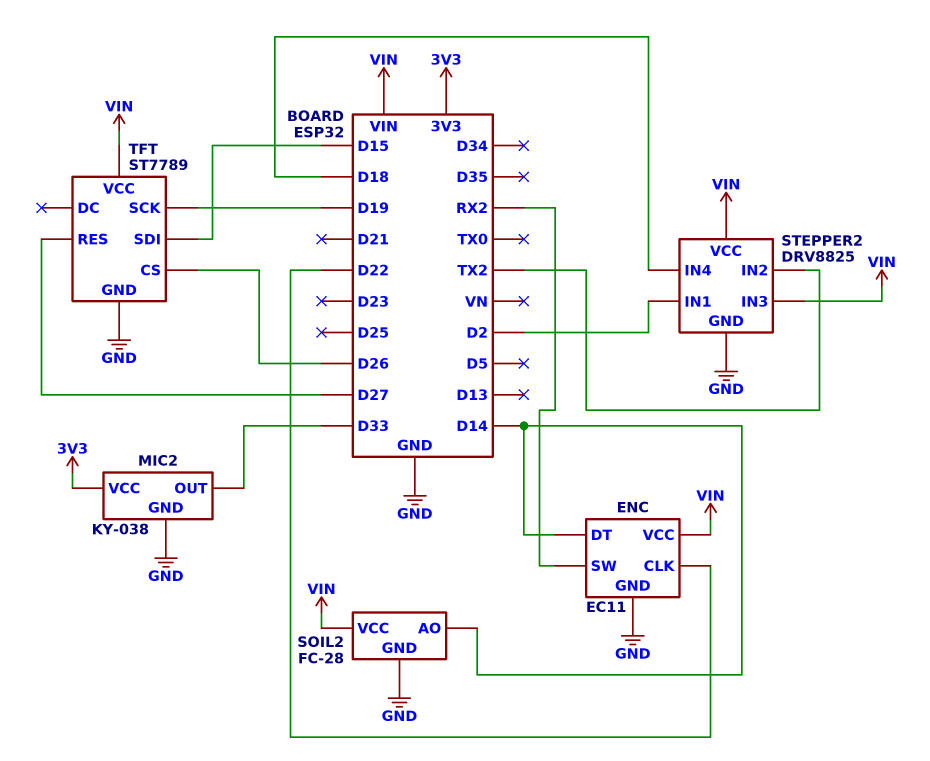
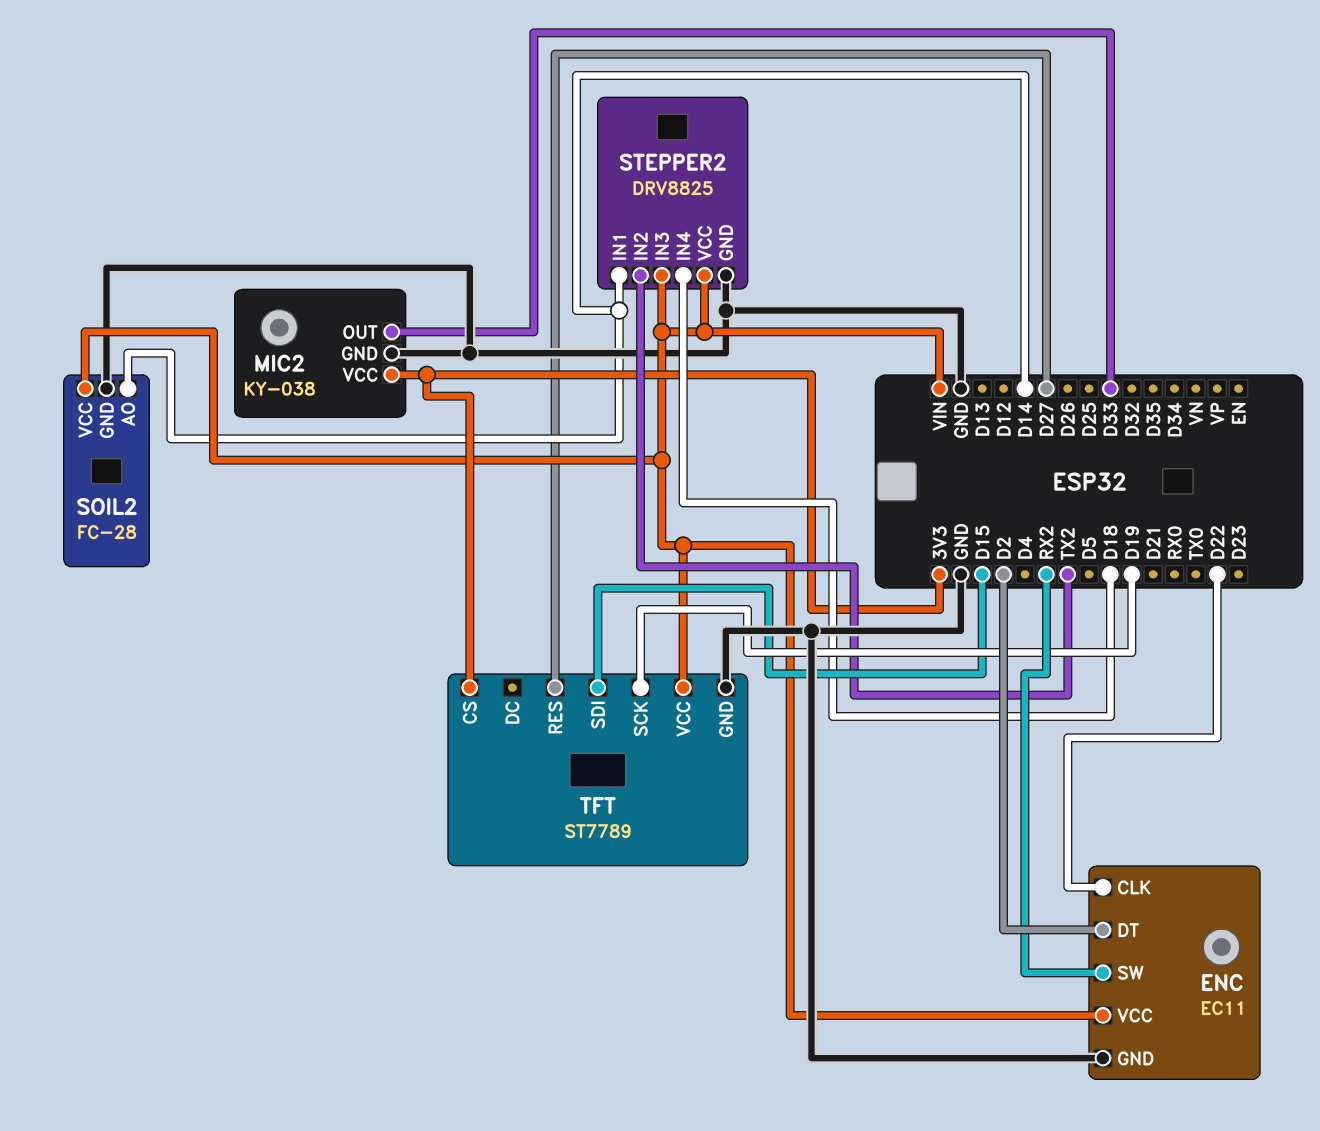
ENC pin DT: D14 -> D2
STEPPER2 pin IN1: D2 -> D14
TFT pin CS: D26 -> 3V3

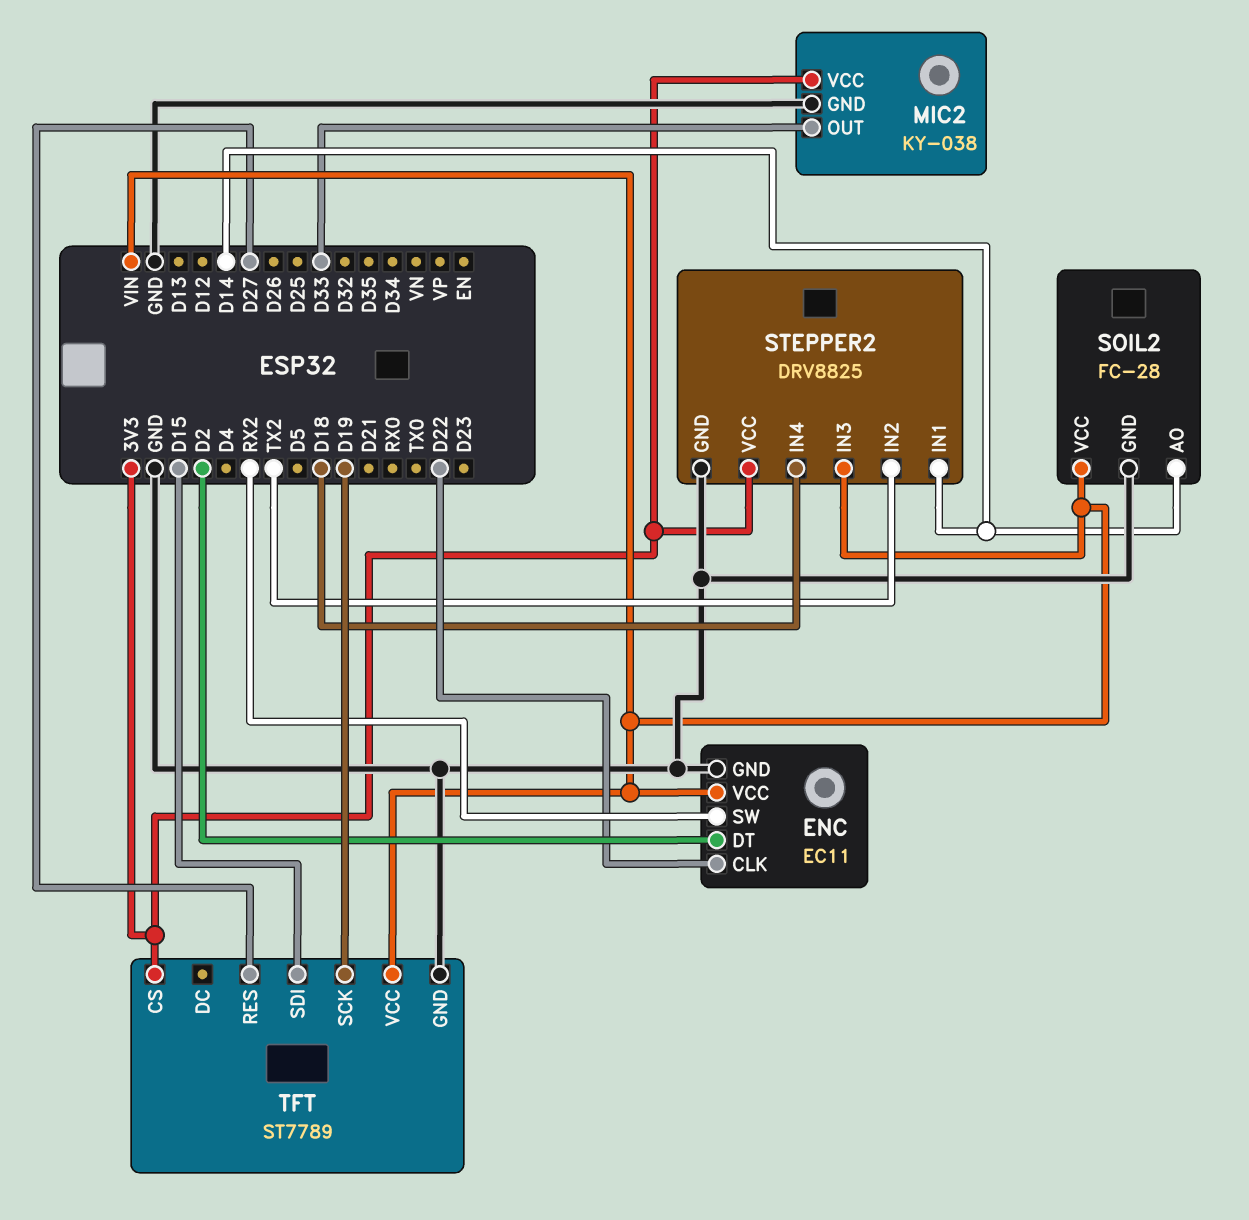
STEPPER2 pin VCC: VIN -> 3V3

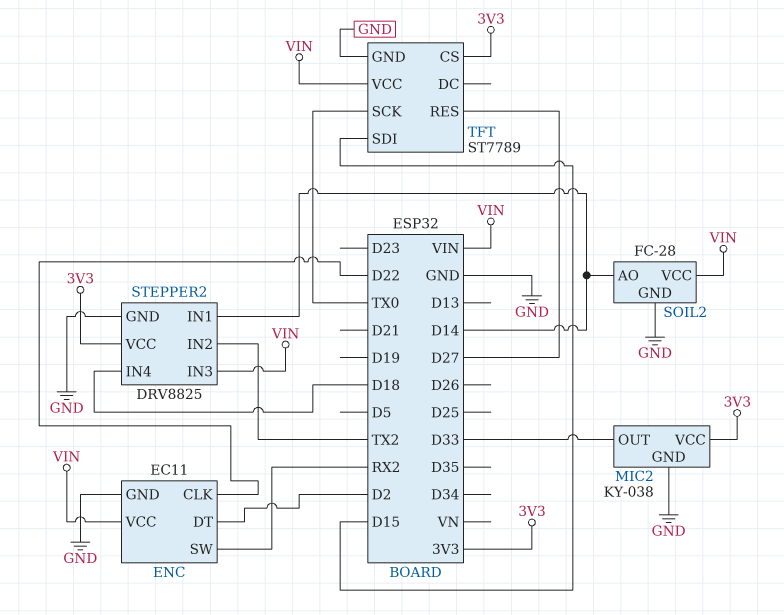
TFT pin SCK: D19 -> TX0

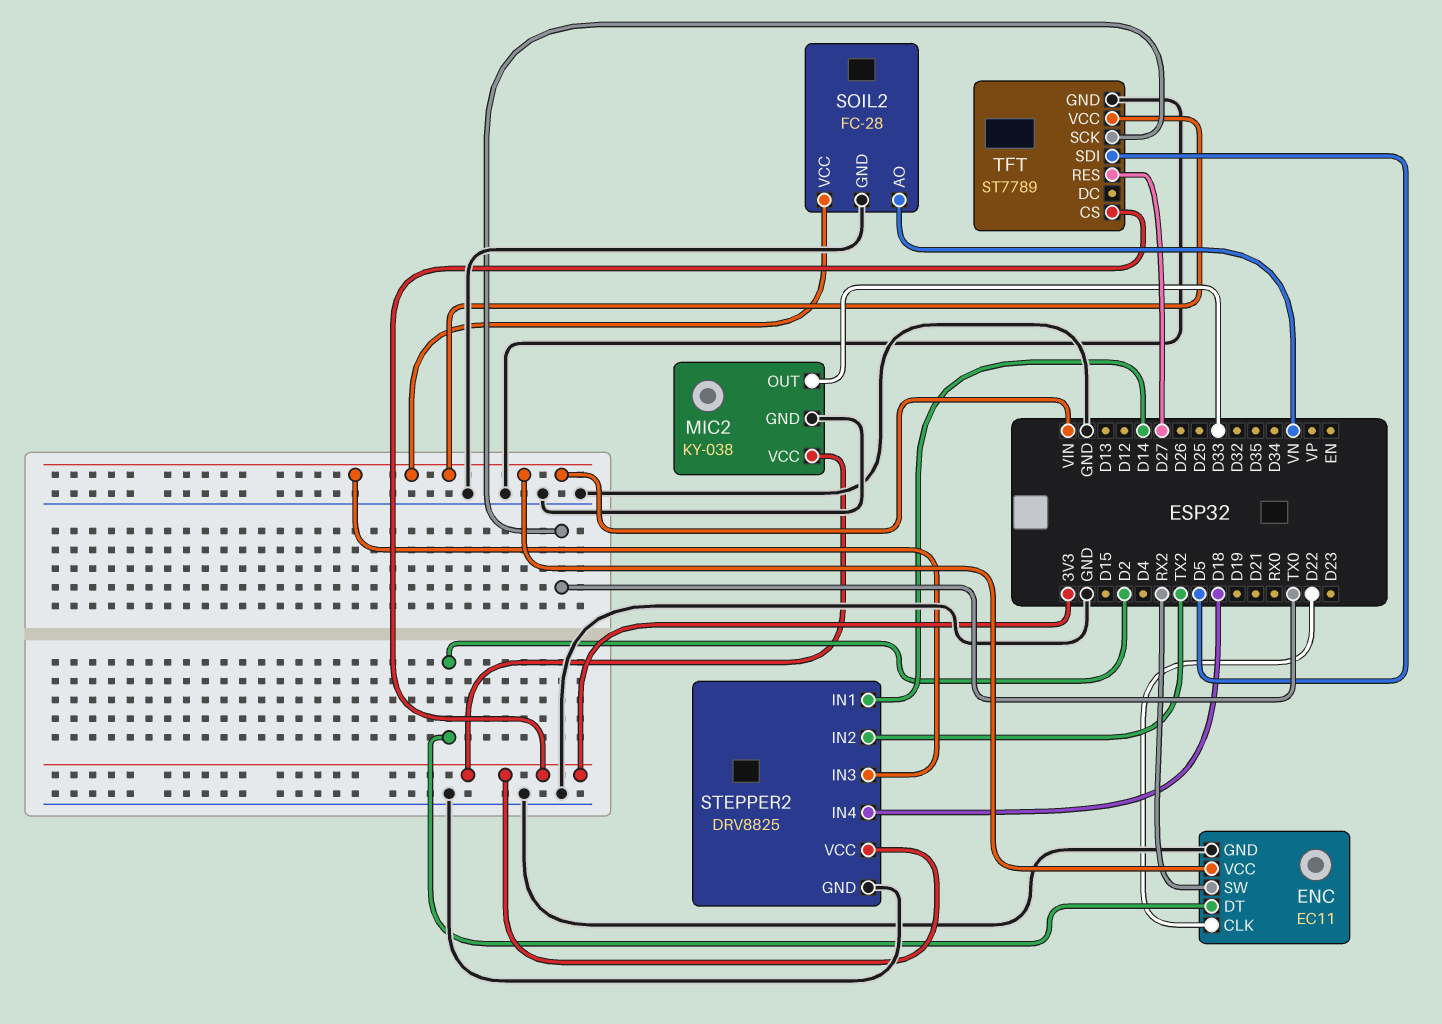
SOIL2 pin AO: D14 -> VN
TFT pin SDI: D15 -> D5

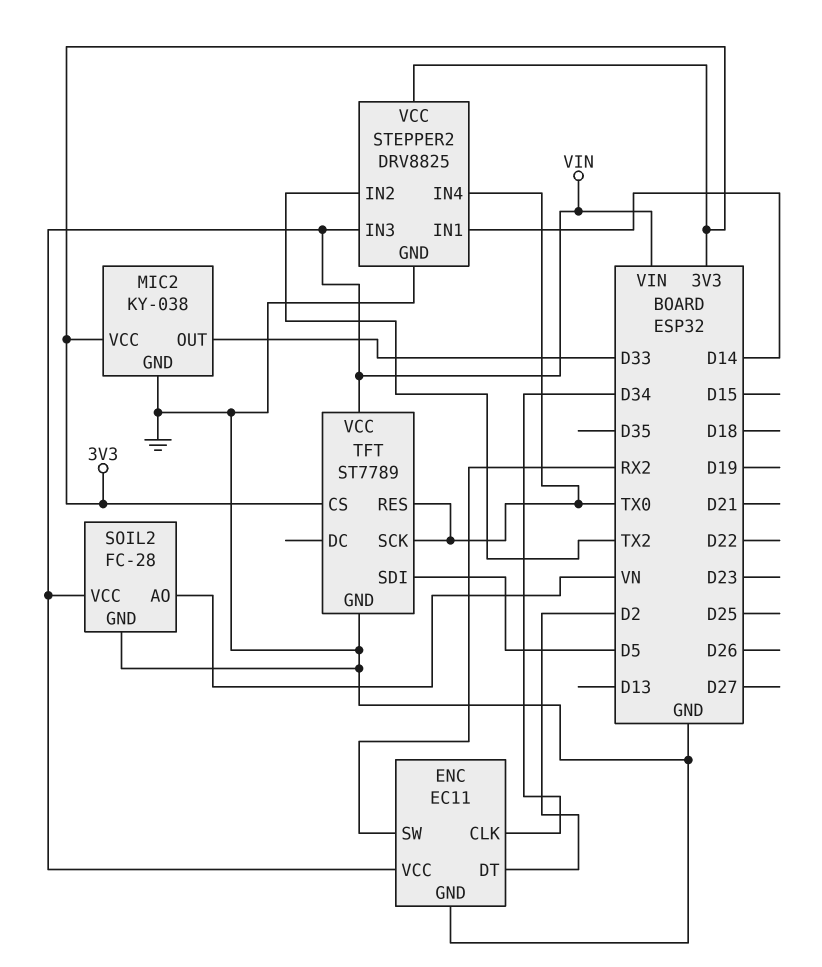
ENC pin CLK: D22 -> D34
STEPPER2 pin IN4: D18 -> TX0
TFT pin RES: D27 -> TX0

